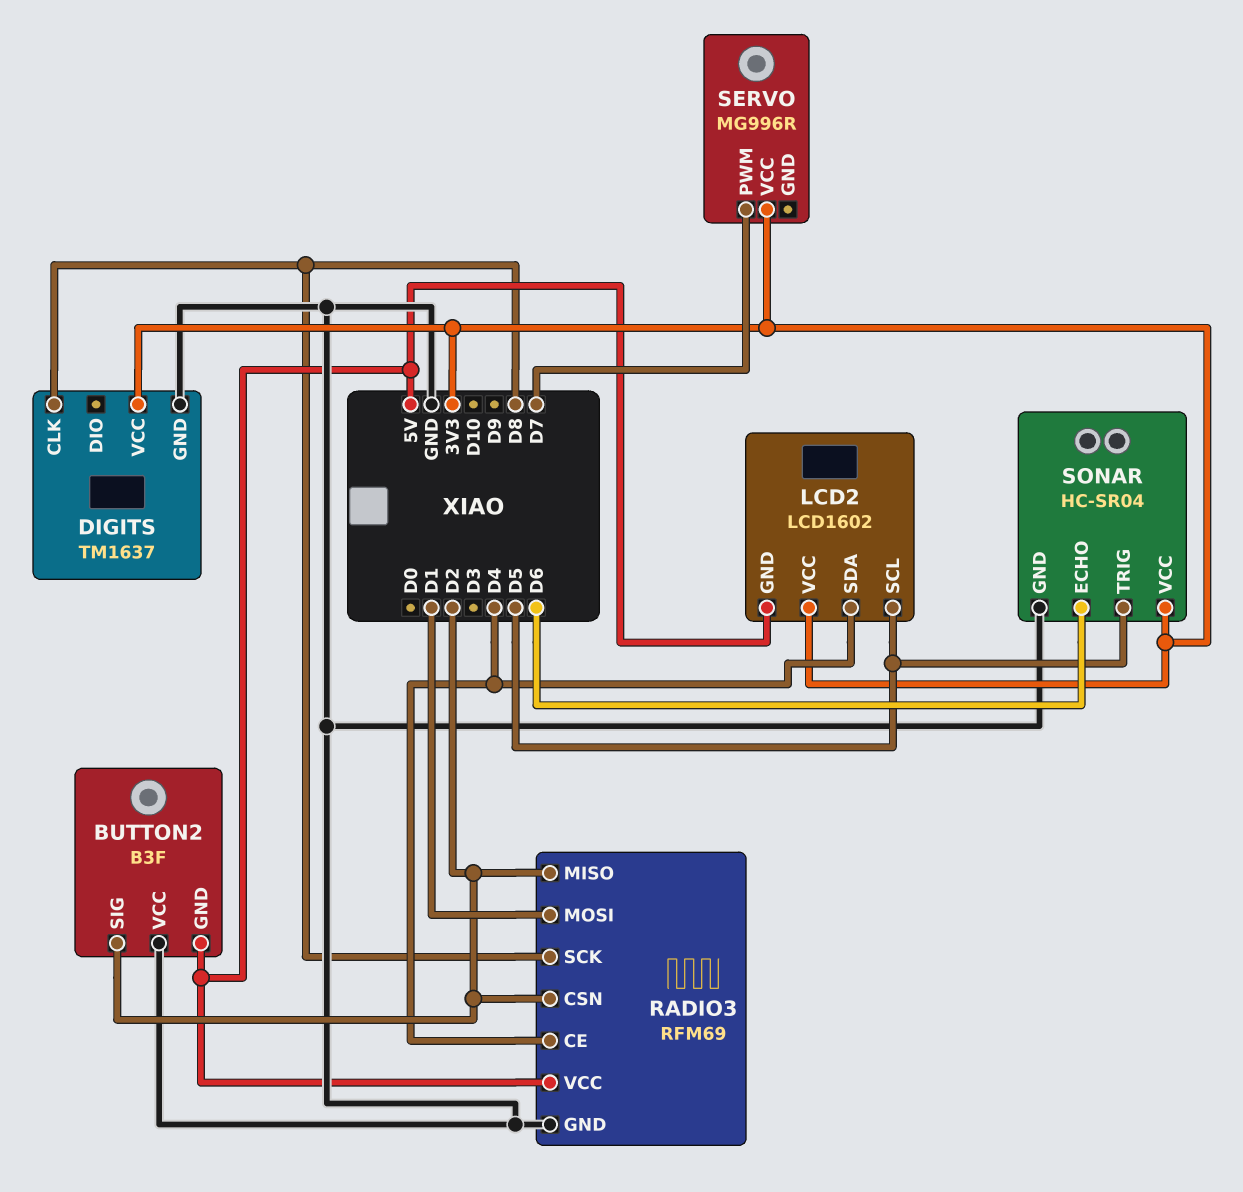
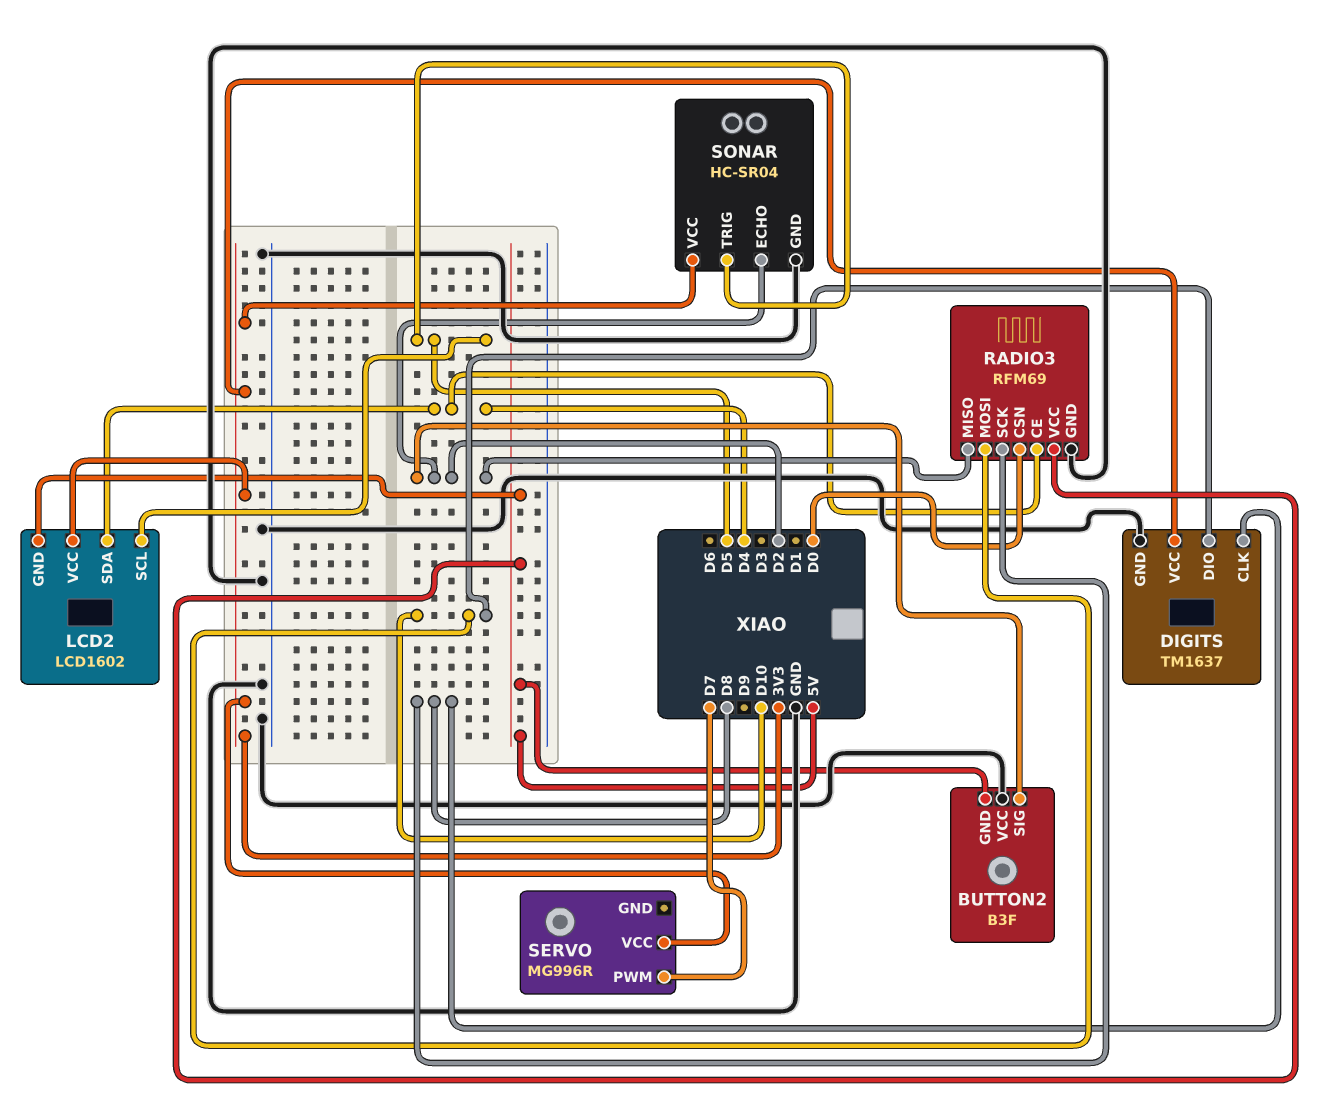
DIGITS pin DIO: none -> D10
RADIO3 pin CSN: D2 -> D0
RADIO3 pin MOSI: D1 -> D10
SONAR pin ECHO: D6 -> D2

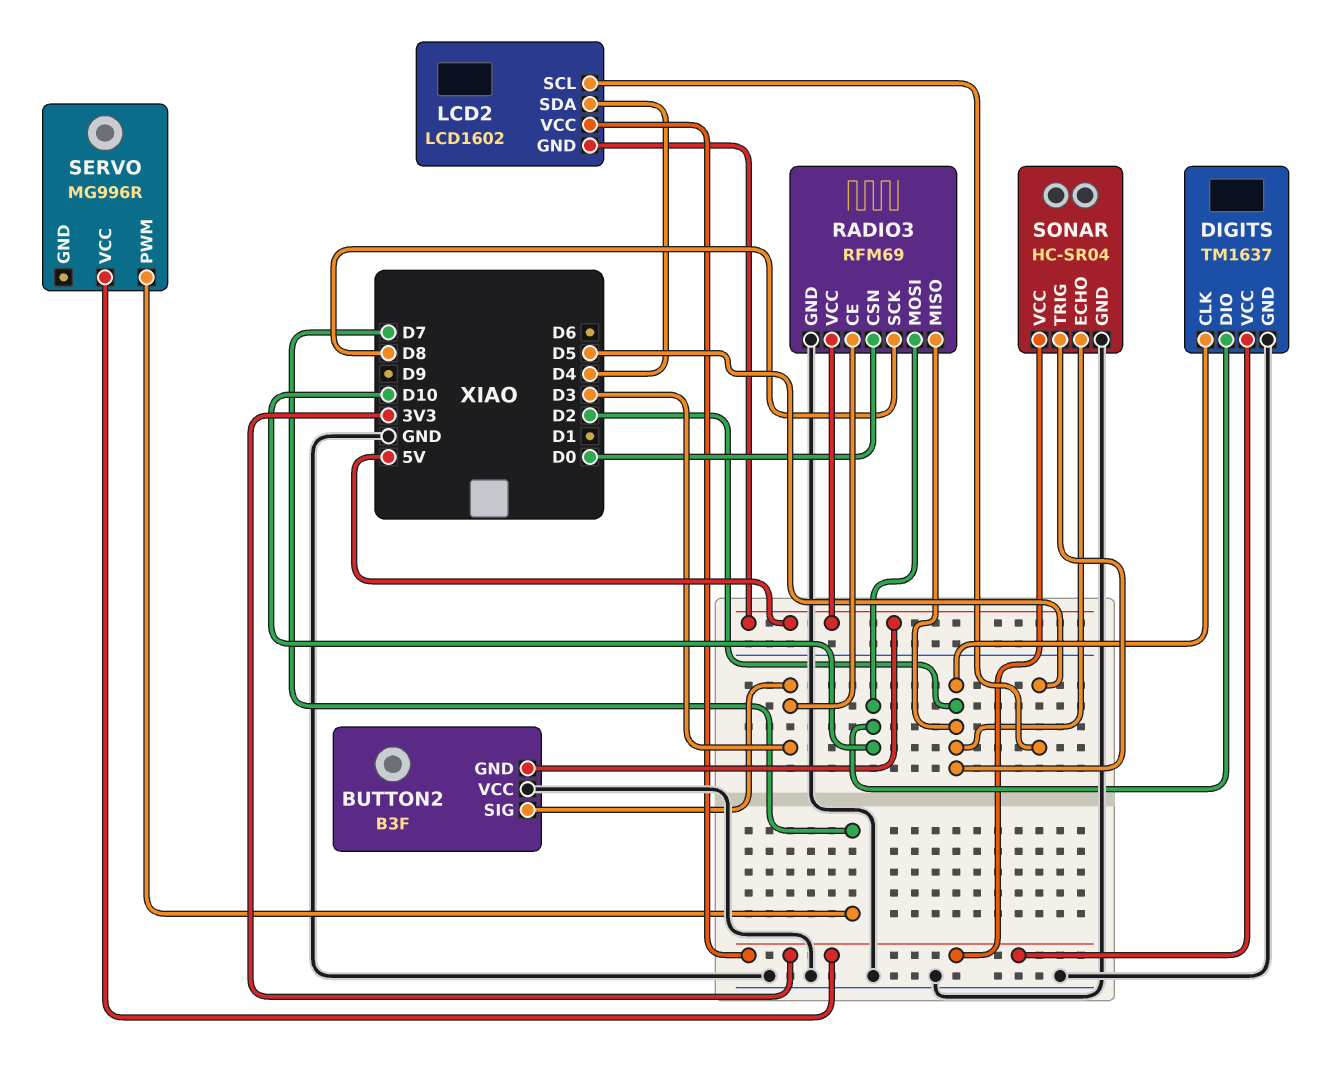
BUTTON2 pin SIG: D2 -> D3
DIGITS pin CLK: D8 -> D2
RADIO3 pin CE: D4 -> D3
SONAR pin TRIG: D5 -> D2

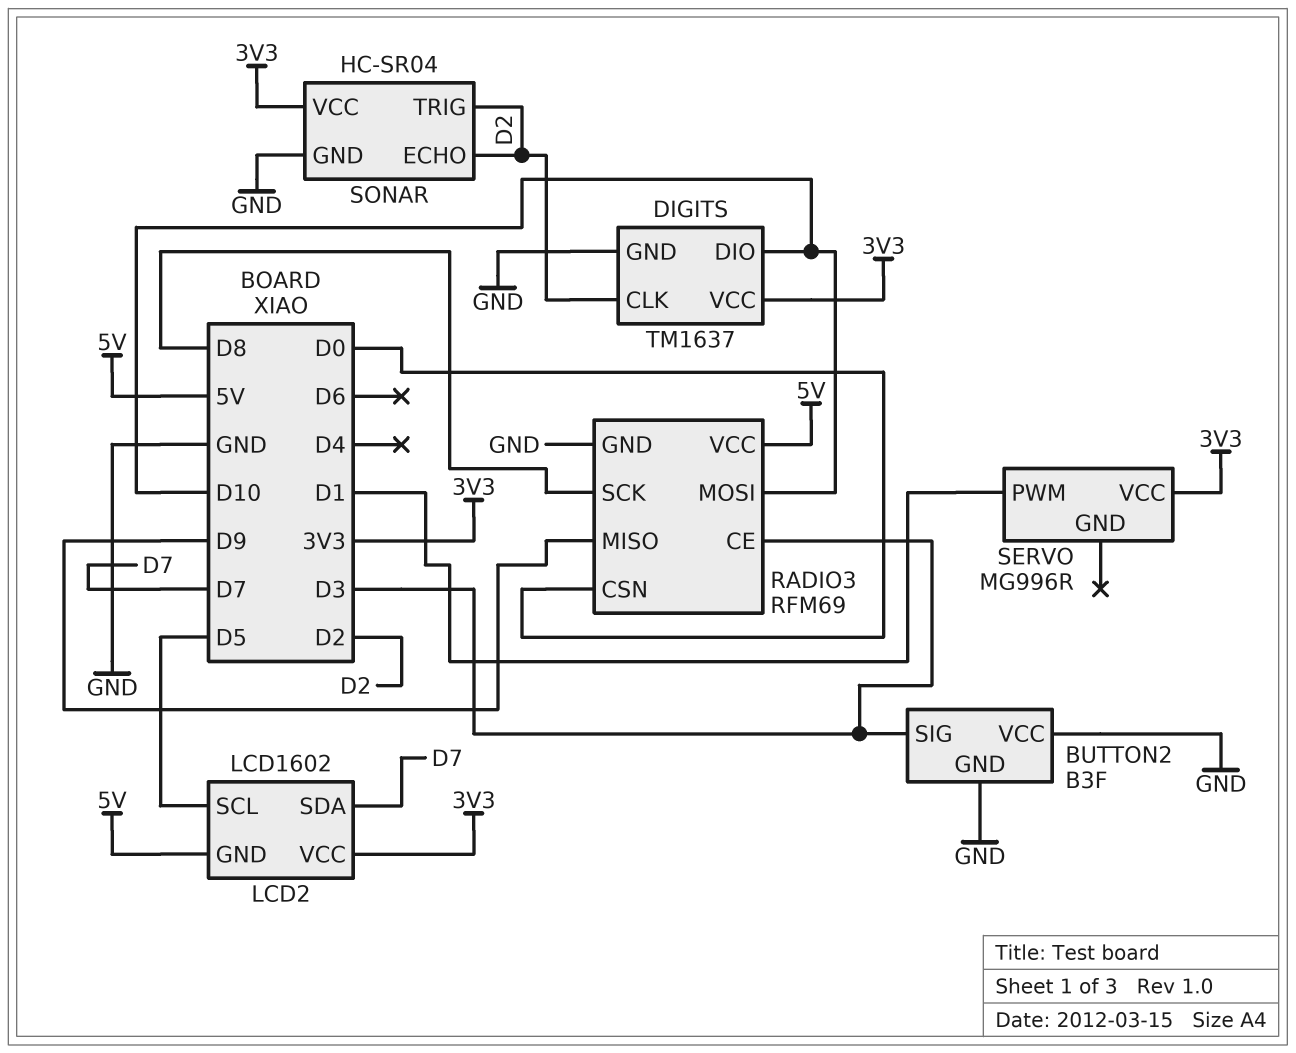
BUTTON2 pin GND: 5V -> GND
LCD2 pin SDA: D4 -> D7
RADIO3 pin MISO: D2 -> D9
SERVO pin PWM: D7 -> D1

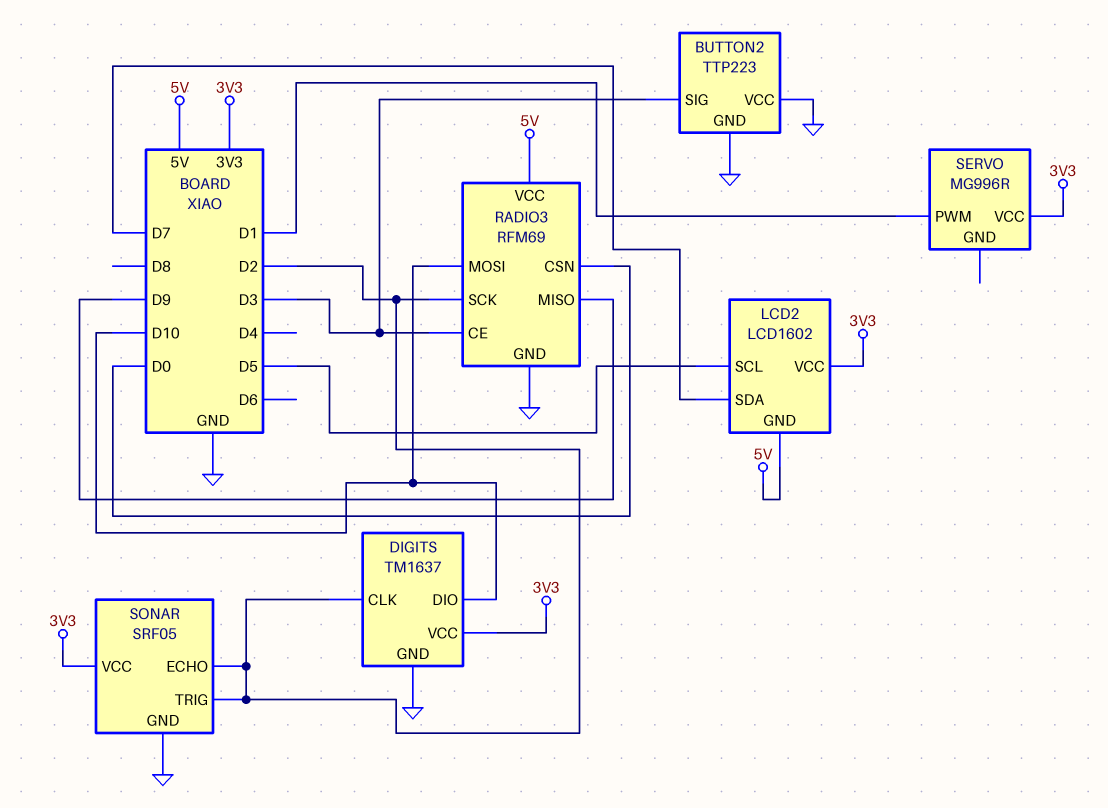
BUTTON2: B3F -> TTP223
RADIO3 pin SCK: D8 -> D2
SONAR: HC-SR04 -> SRF05

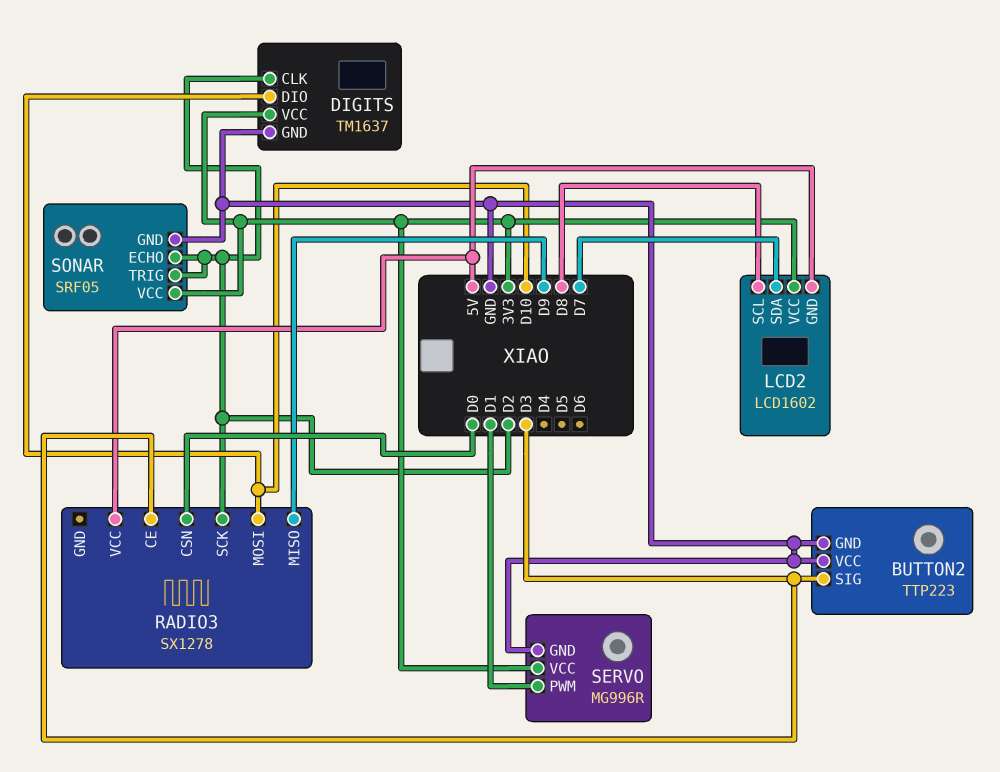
LCD2 pin SCL: D5 -> D8
RADIO3: RFM69 -> SX1278
RADIO3 pin GND: GND -> none
SERVO pin GND: none -> GND

